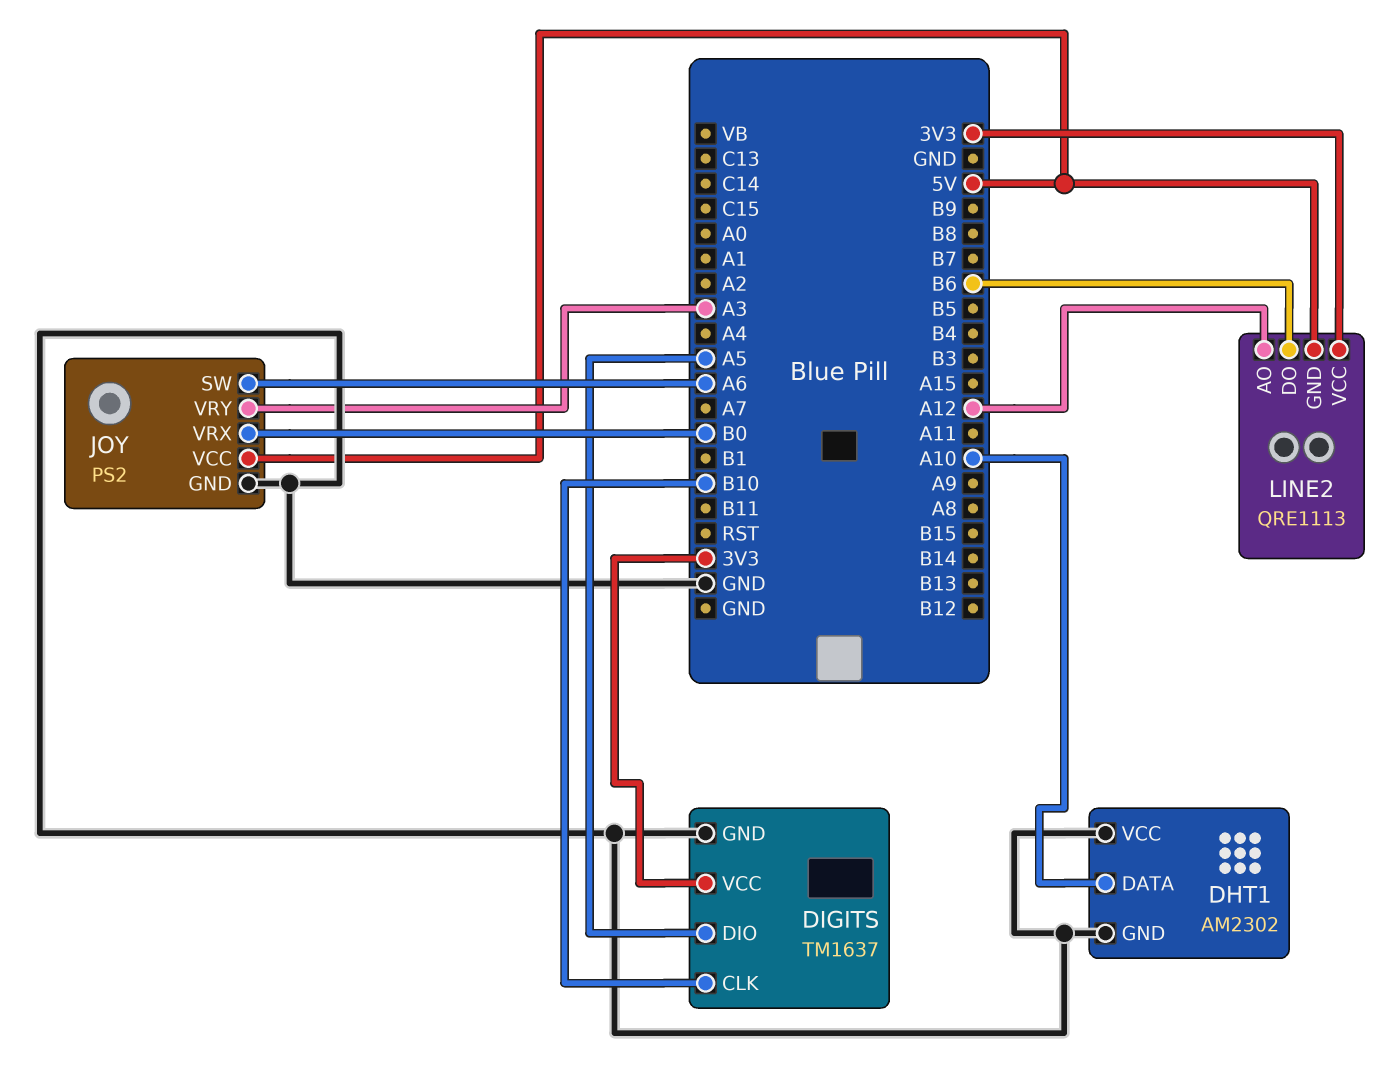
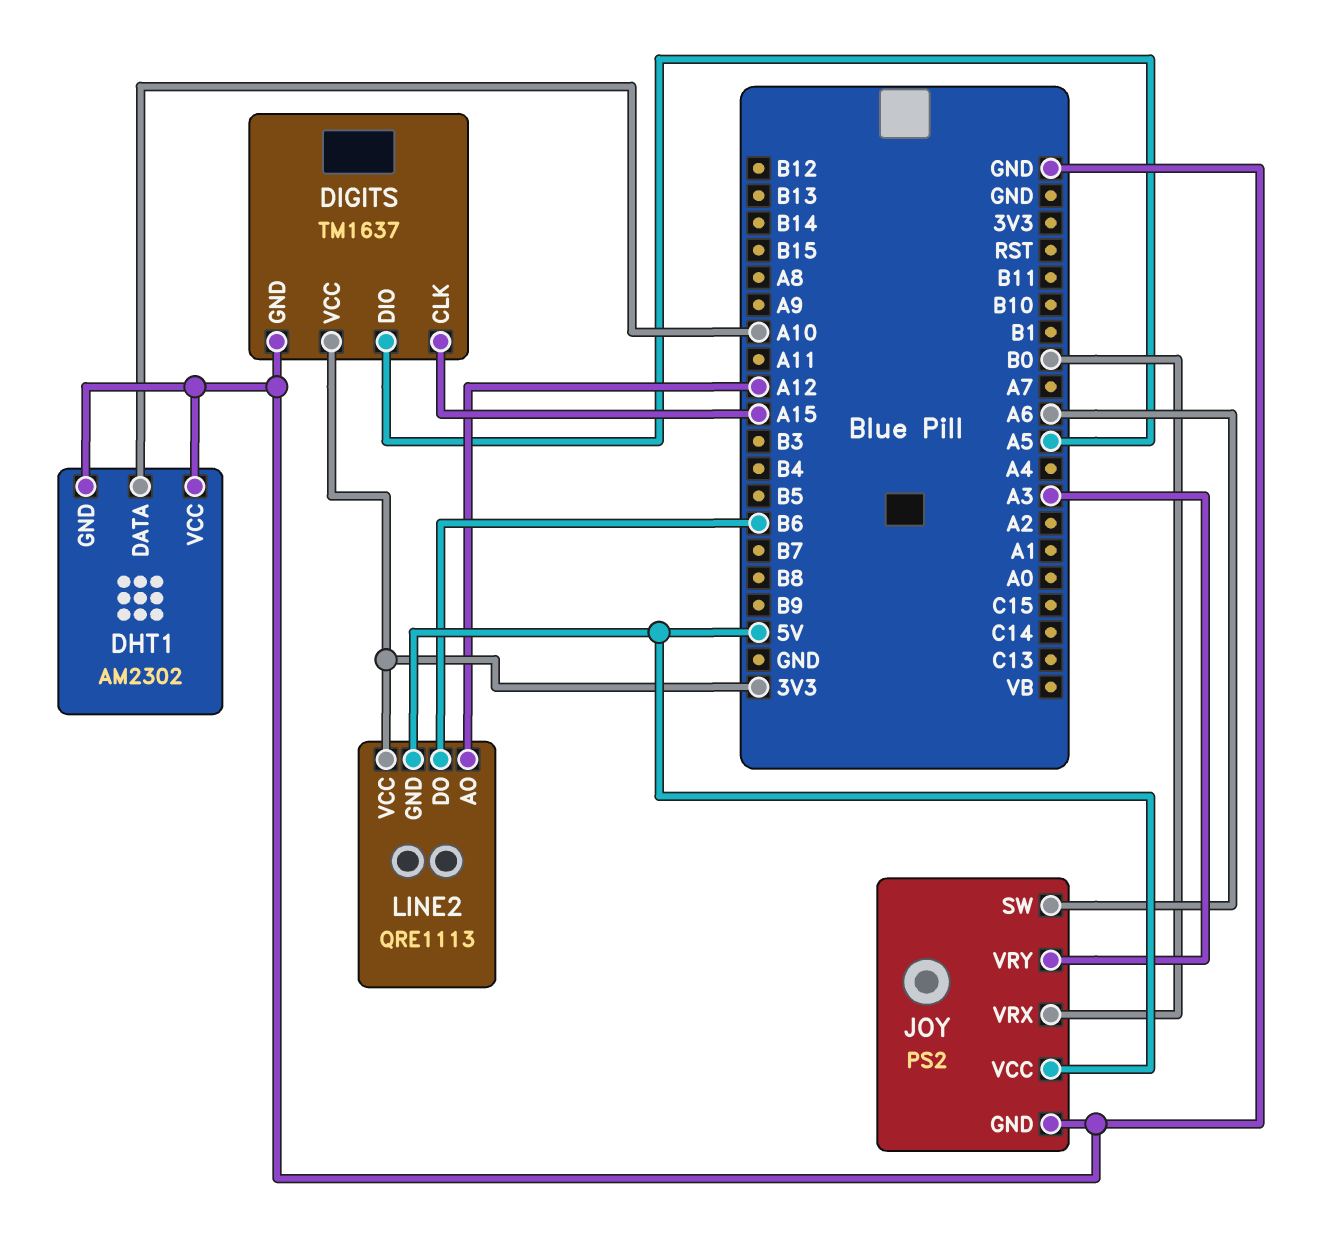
DIGITS pin CLK: B10 -> A15

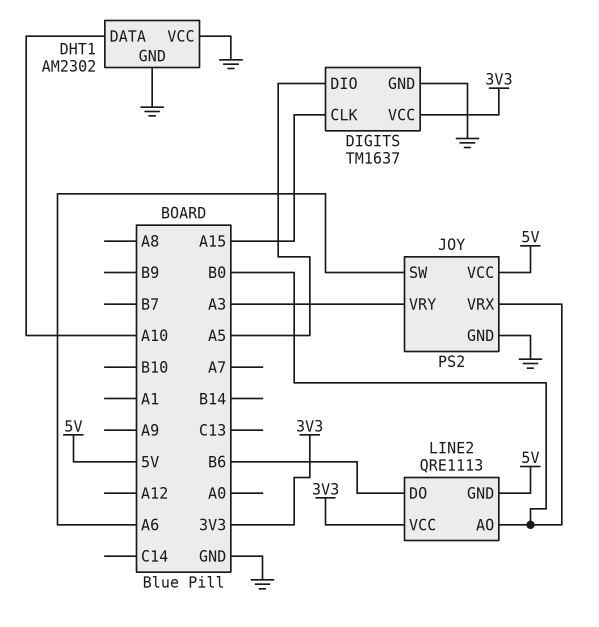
LINE2 pin AO: A12 -> B0

